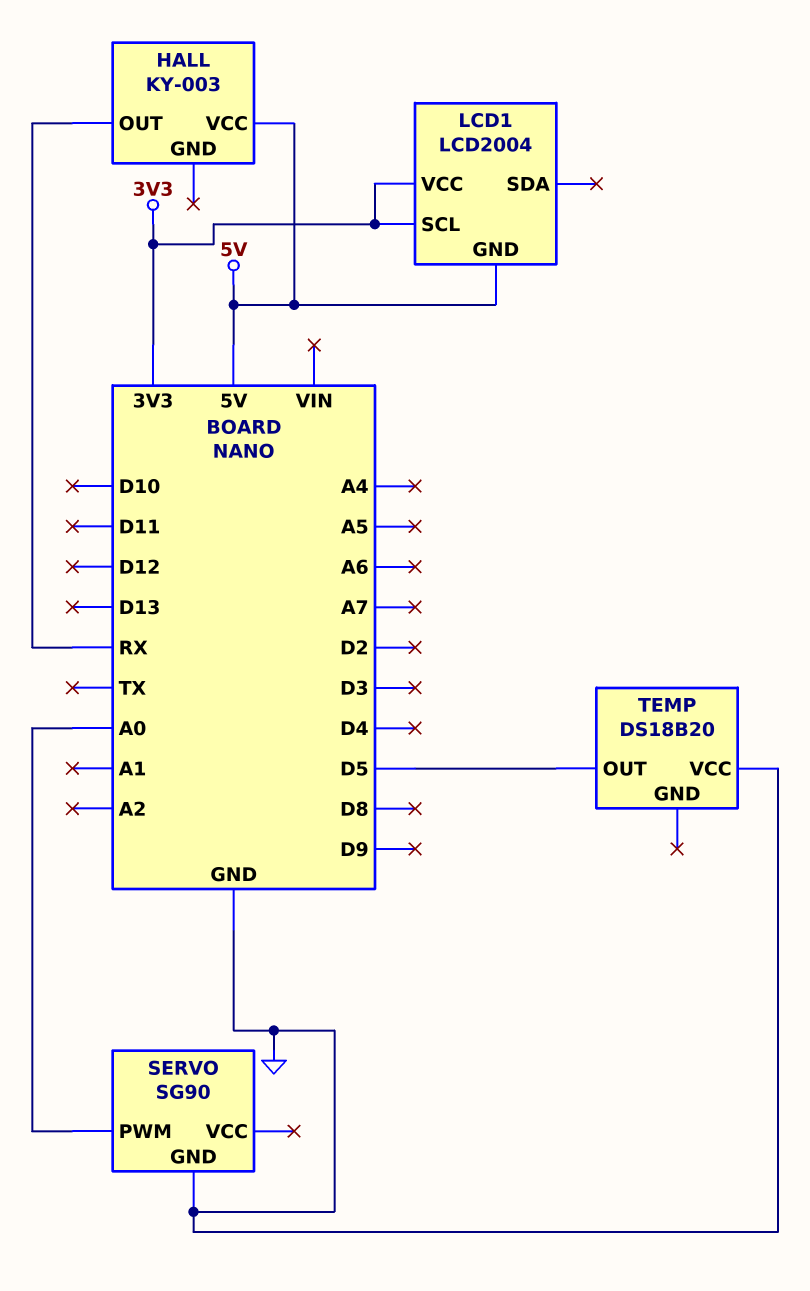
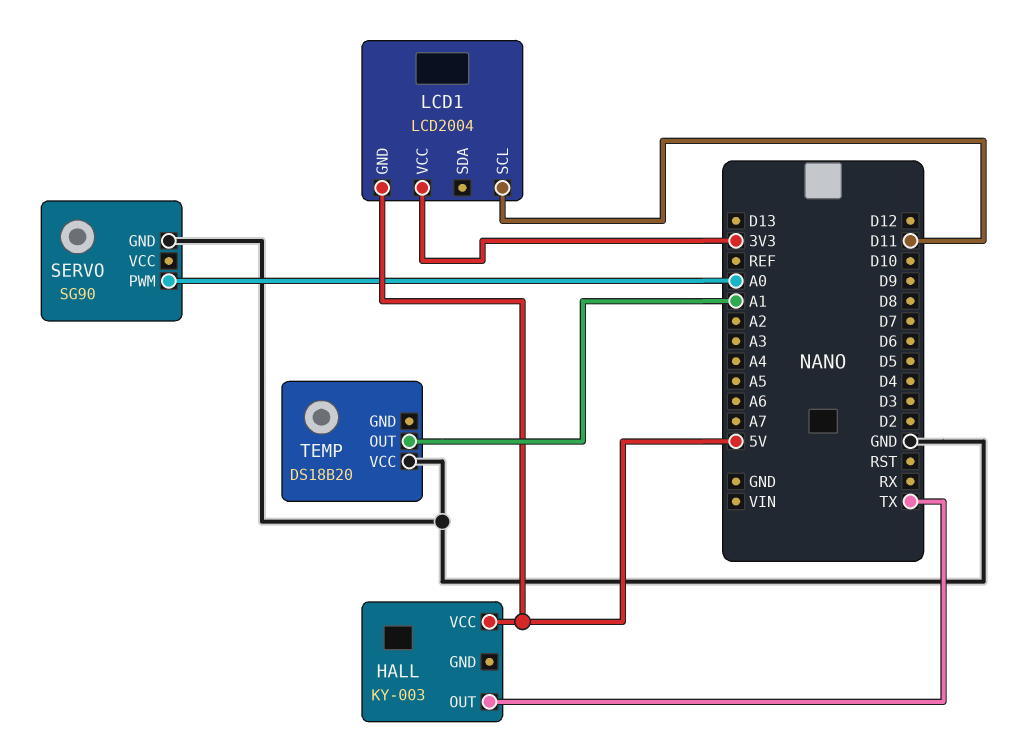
HALL pin OUT: RX -> TX
LCD1 pin SCL: 3V3 -> D11
TEMP pin OUT: D5 -> A1

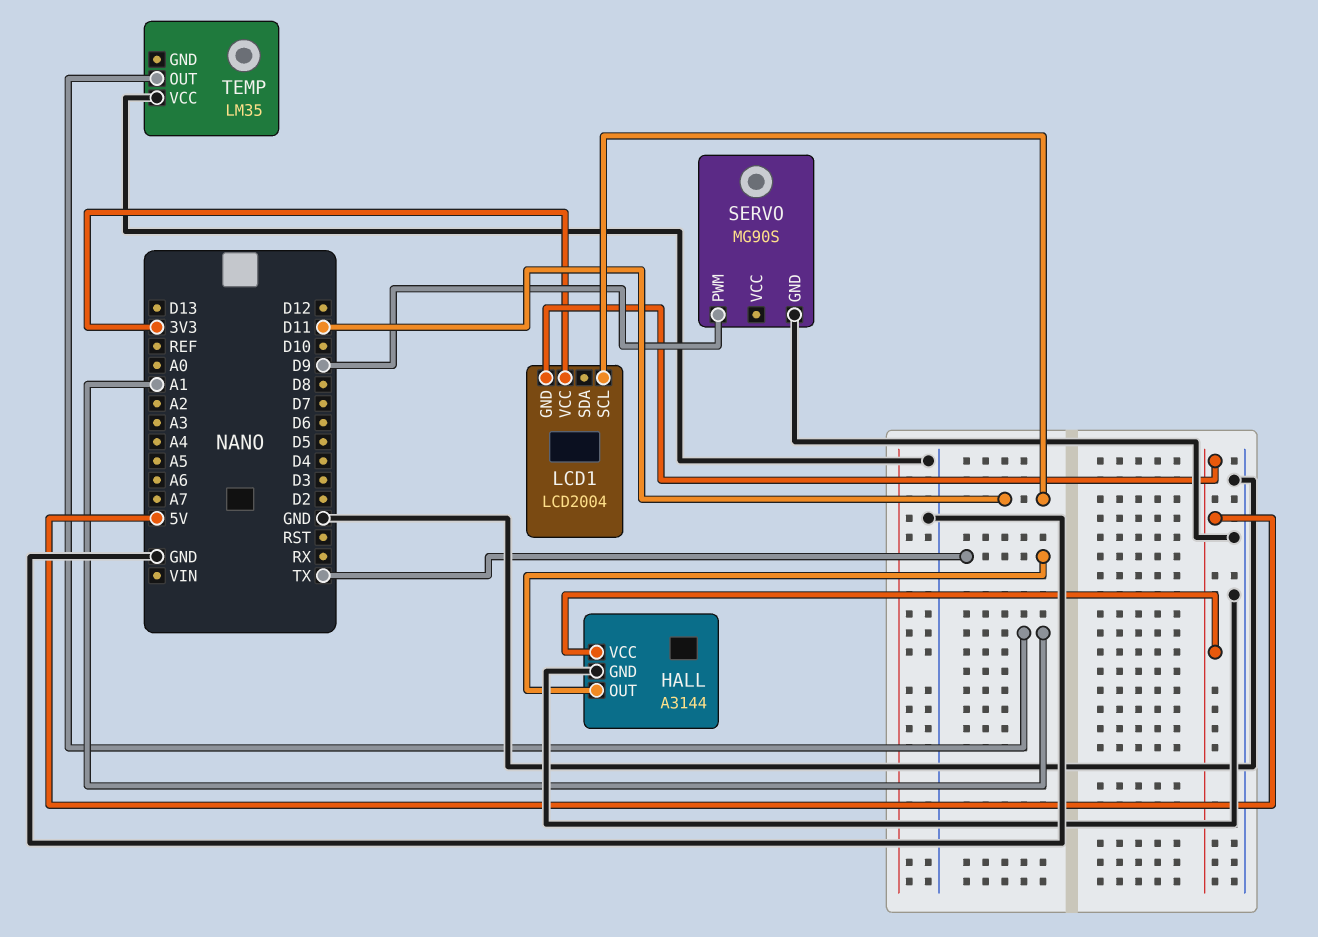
HALL: KY-003 -> A3144
HALL pin GND: none -> GND
SERVO: SG90 -> MG90S
SERVO pin PWM: A0 -> D9
TEMP: DS18B20 -> LM35

